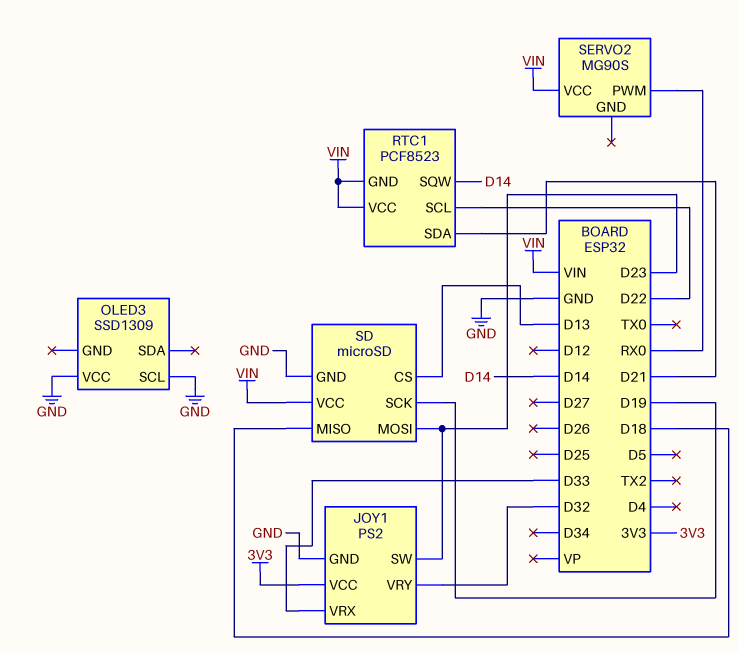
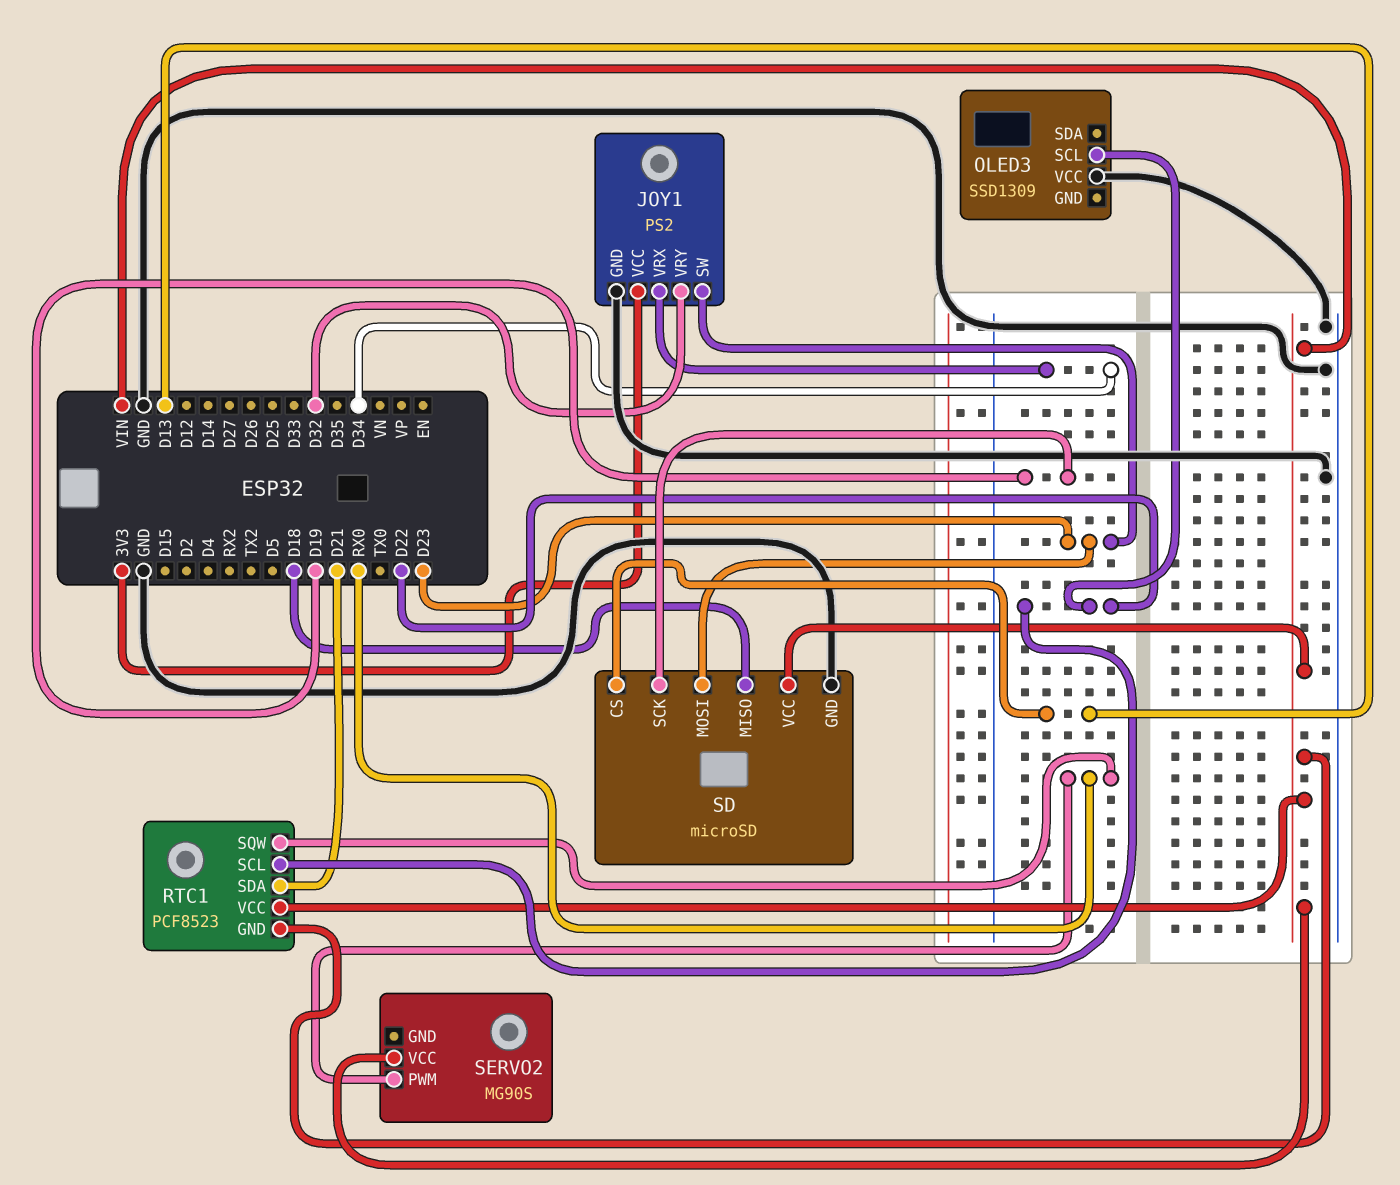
JOY1 pin VRX: D33 -> D34
OLED3 pin SCL: GND -> D22
RTC1 pin SQW: D14 -> RX0

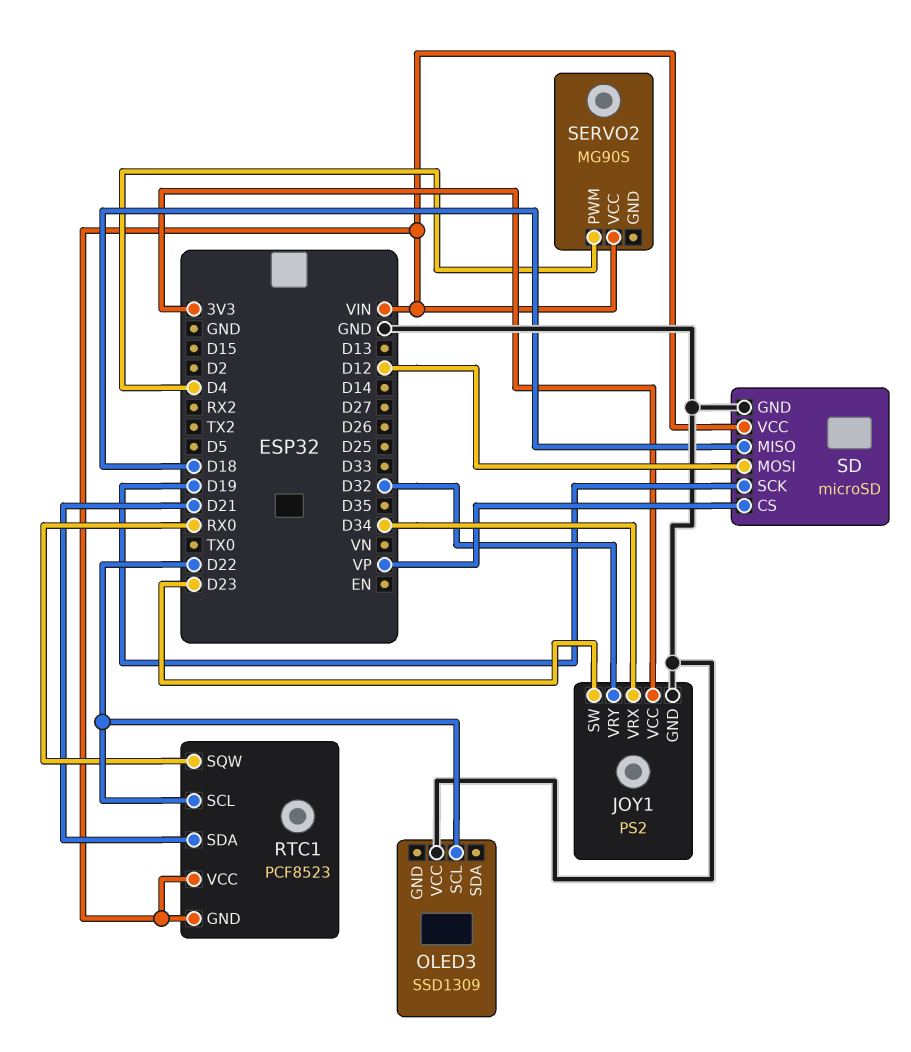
SD pin CS: D13 -> VP
SD pin MOSI: D23 -> D12
SERVO2 pin PWM: RX0 -> D4

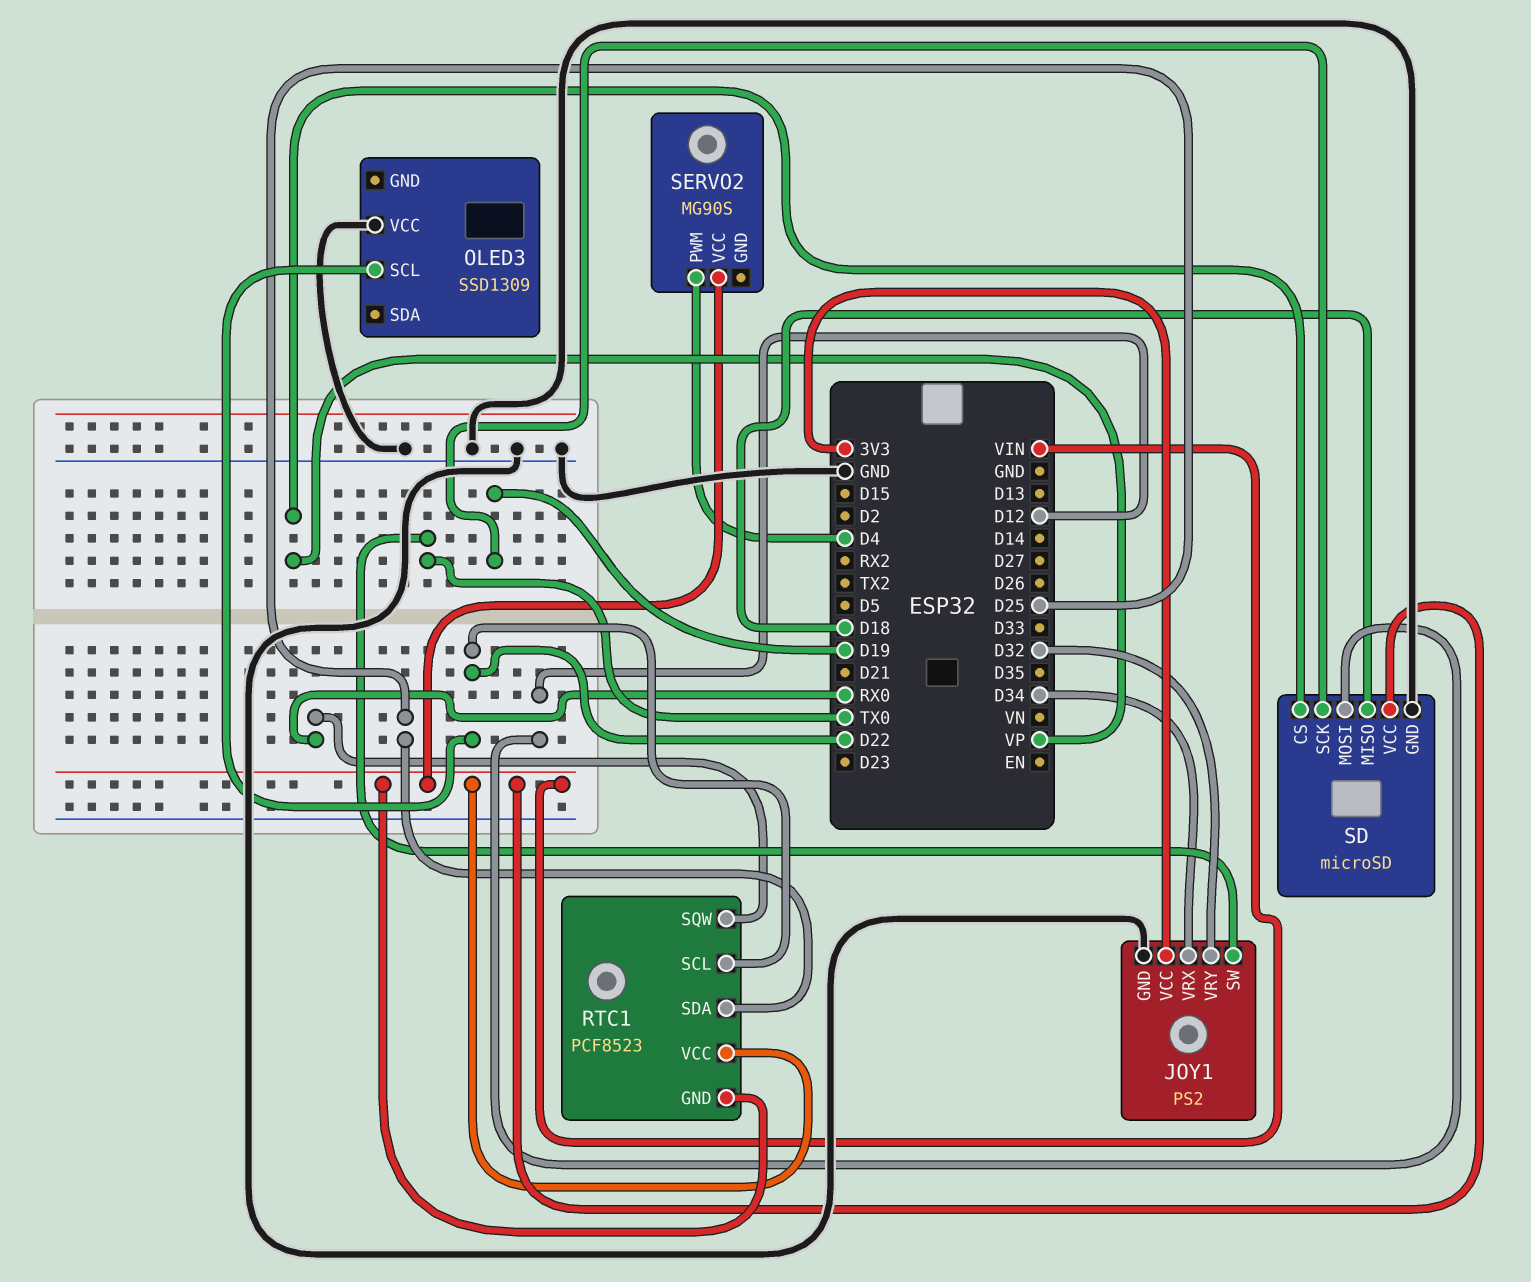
JOY1 pin SW: D23 -> TX0
RTC1 pin SDA: D21 -> D25

